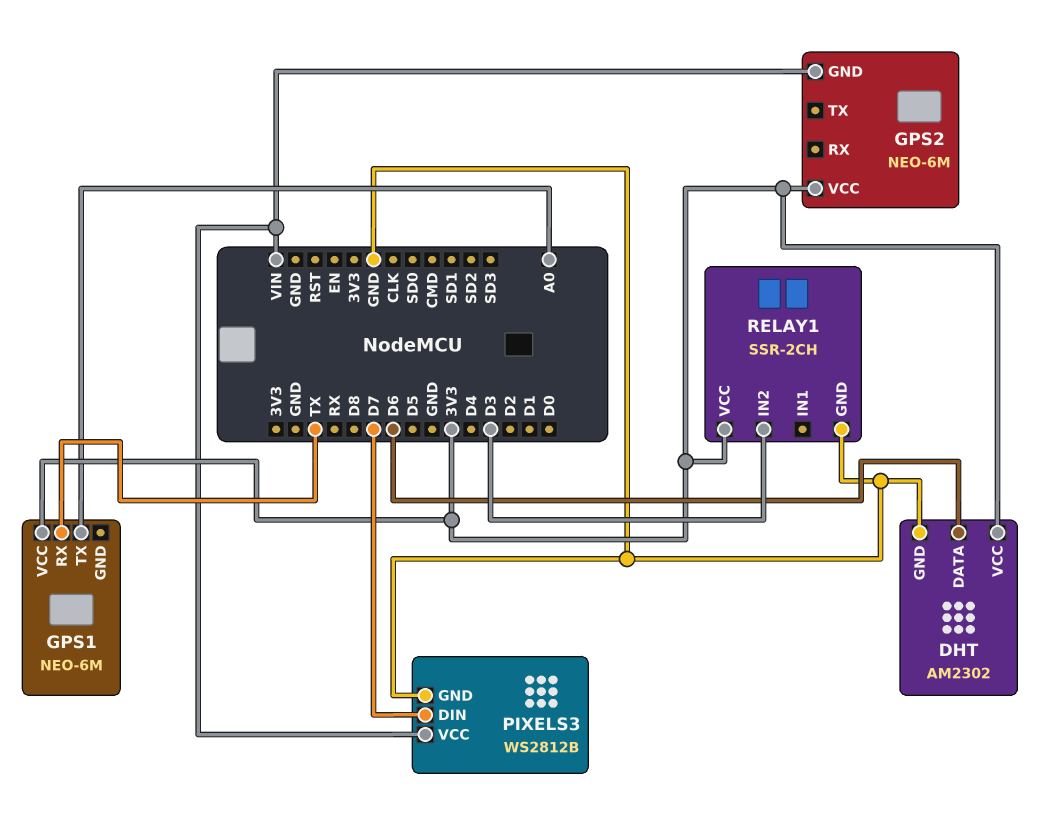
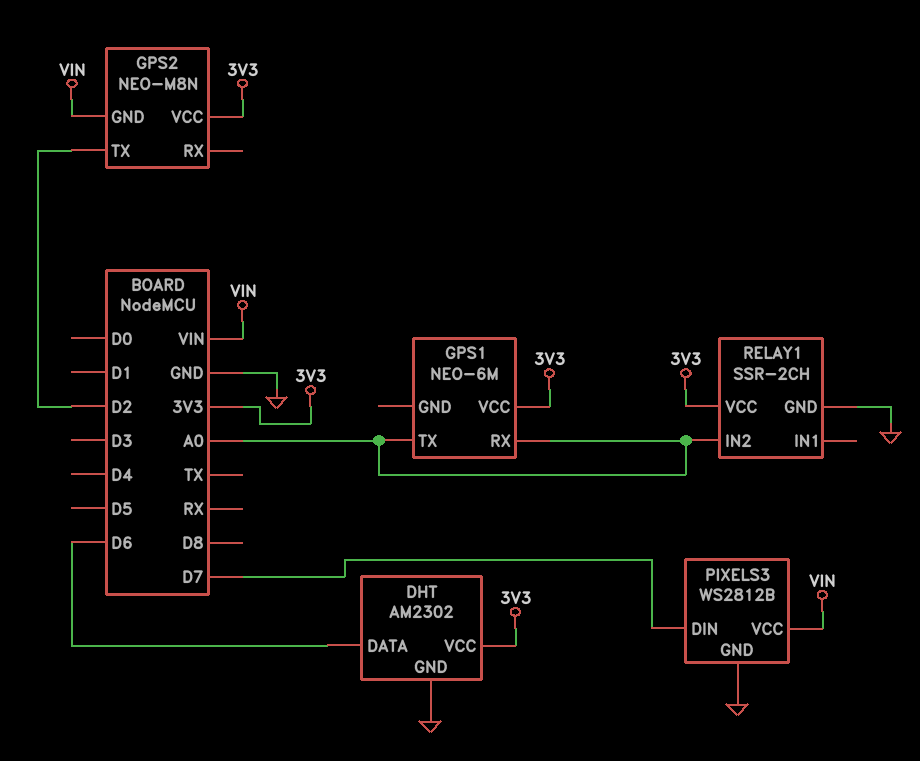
GPS1 pin RX: TX -> A0
GPS2: NEO-6M -> NEO-M8N
GPS2 pin TX: none -> D2
RELAY1 pin IN2: D3 -> A0

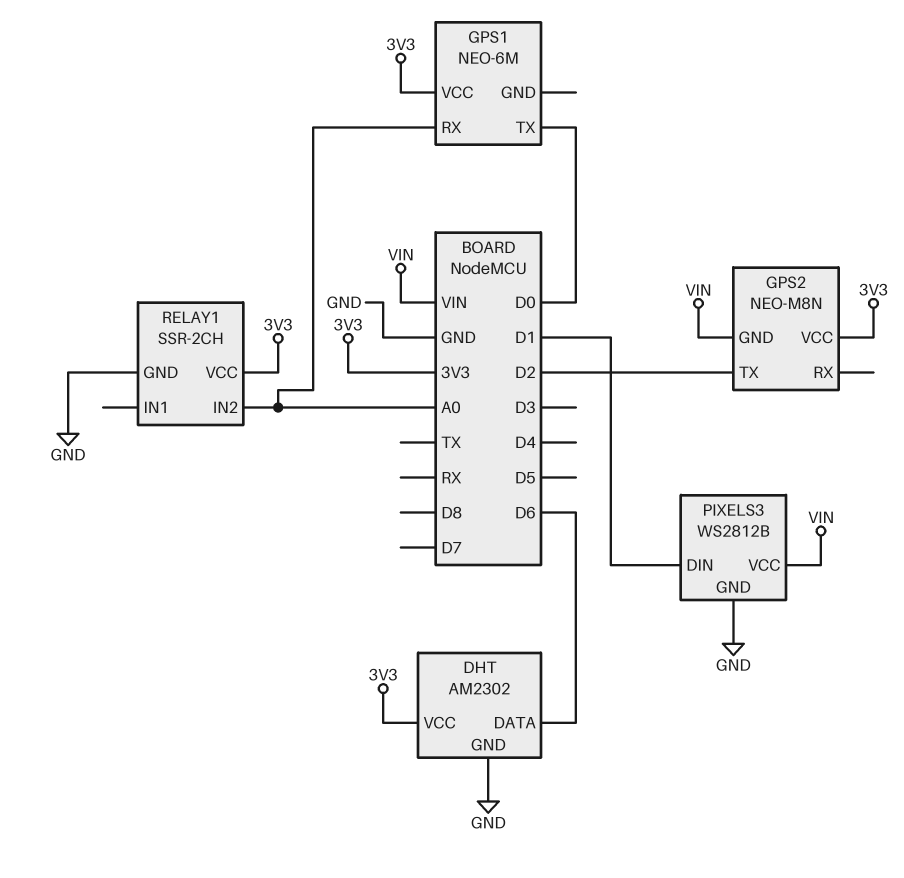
GPS1 pin TX: A0 -> D0
PIXELS3 pin DIN: D7 -> D1

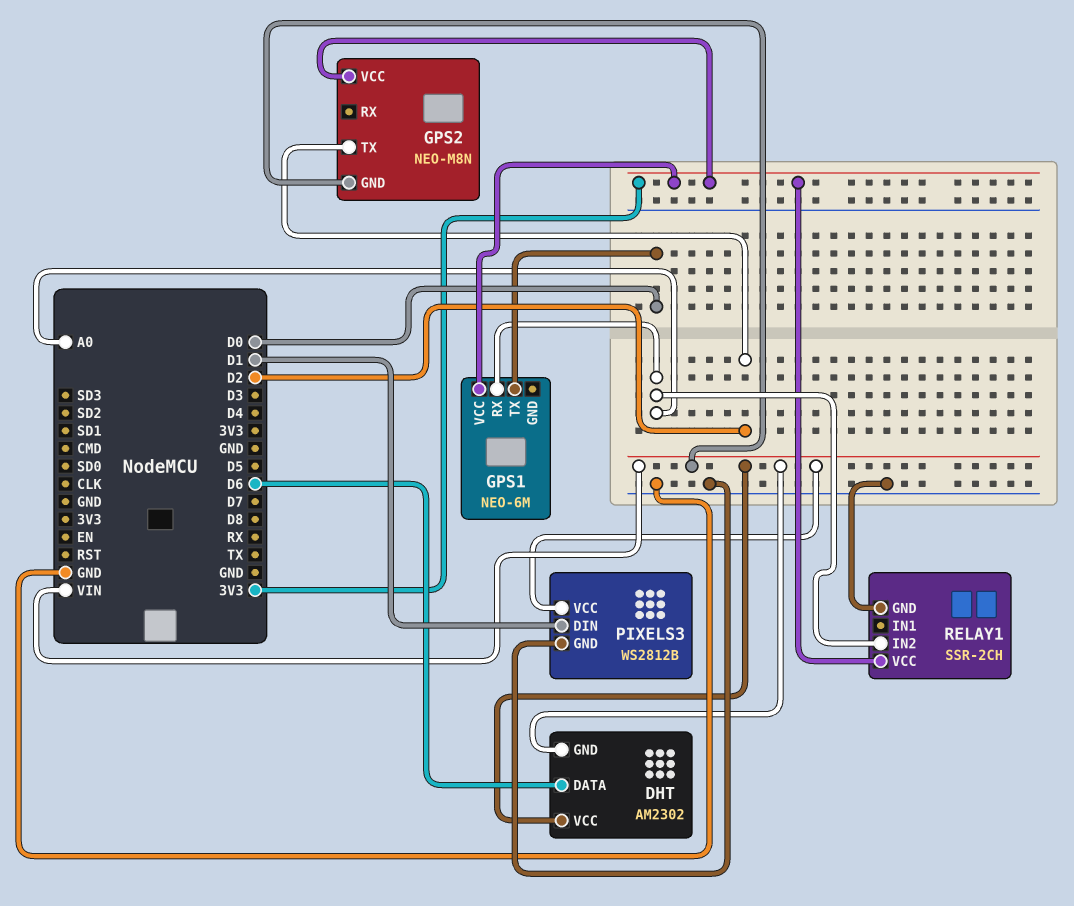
DHT pin GND: GND -> VIN
DHT pin VCC: 3V3 -> VIN

